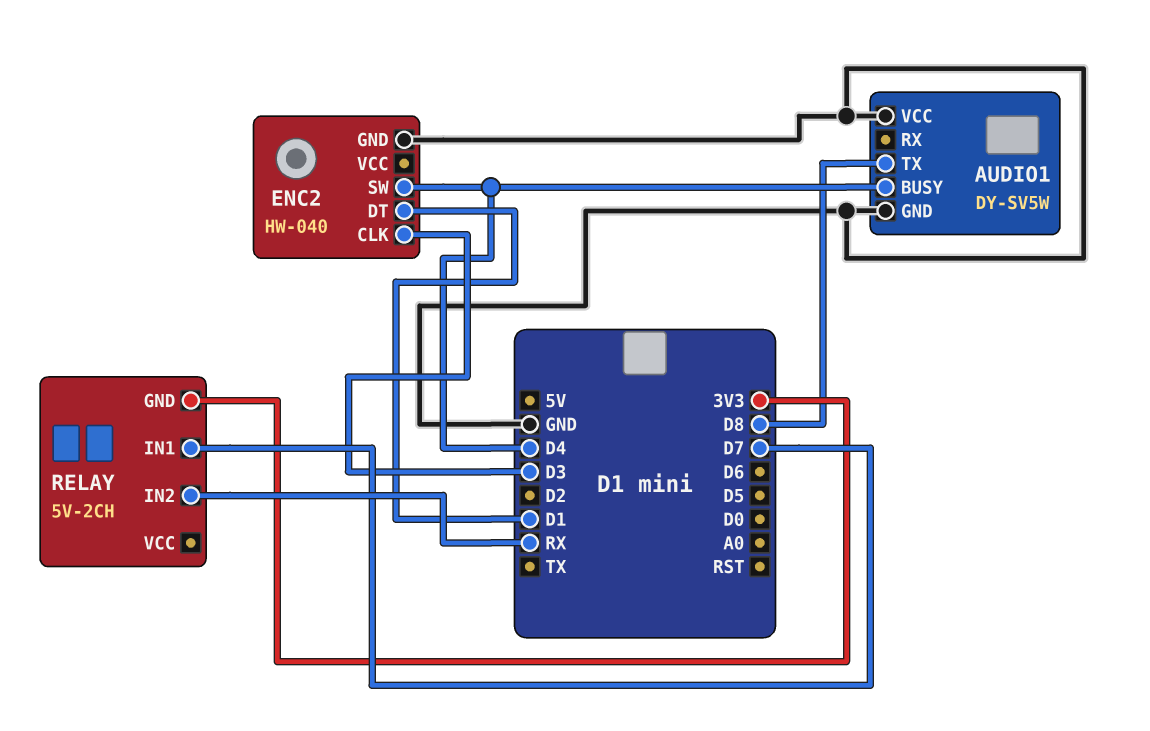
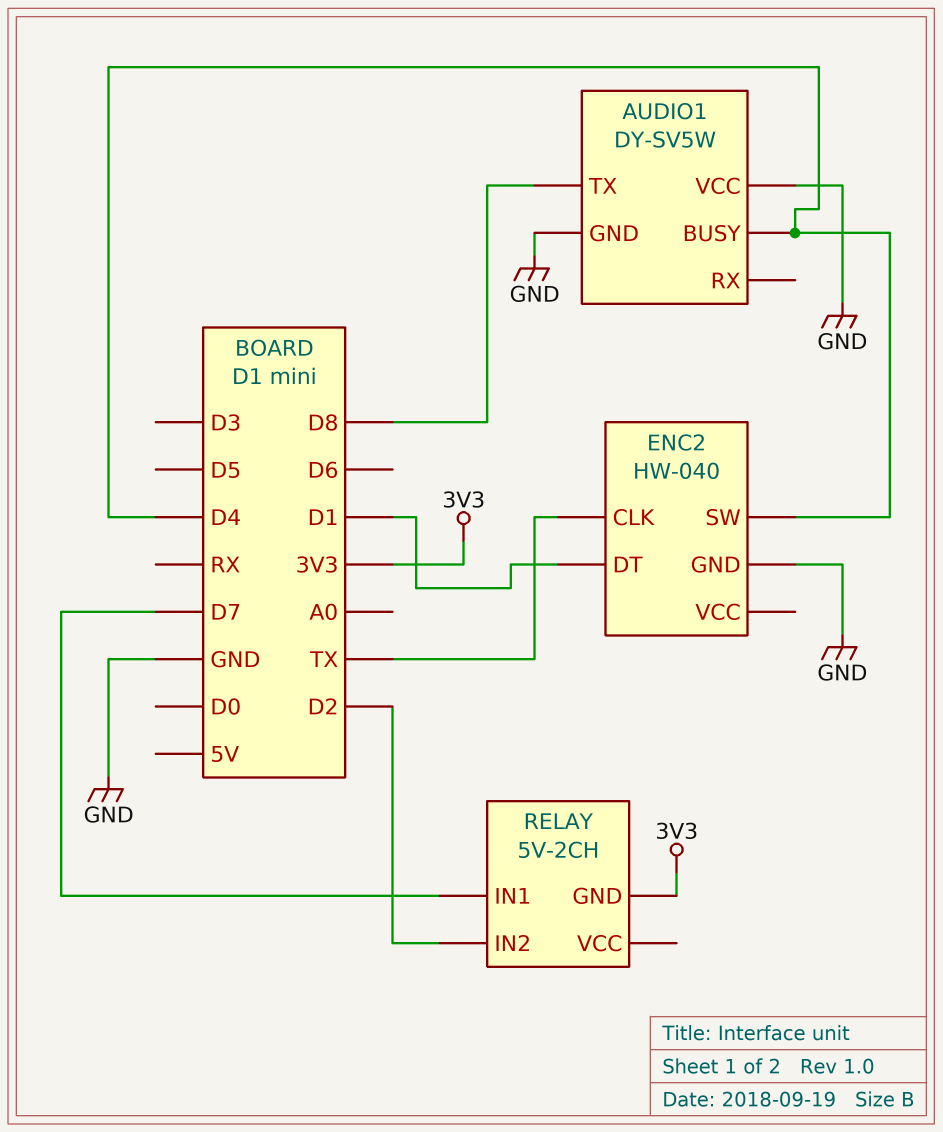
ENC2 pin CLK: D3 -> TX
RELAY pin IN2: RX -> D2

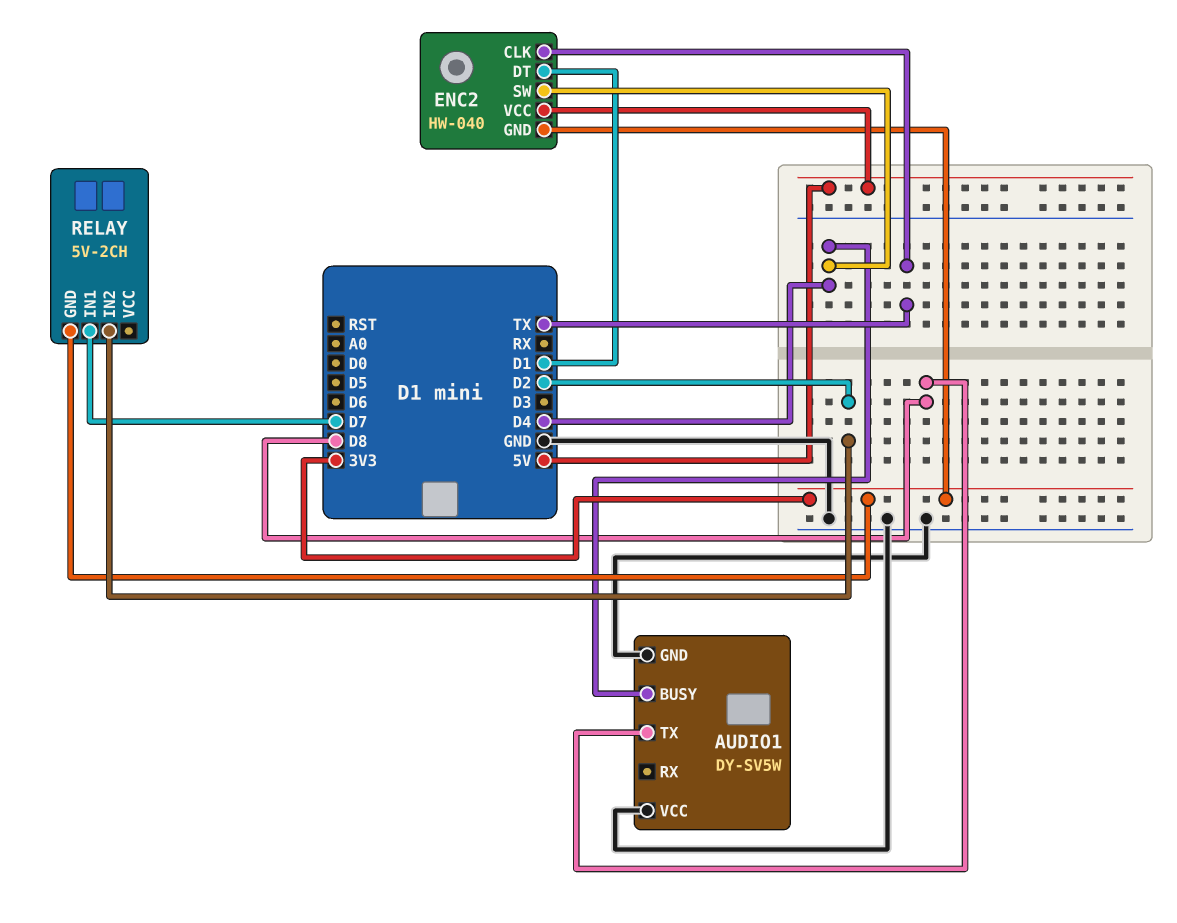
ENC2 pin GND: GND -> 3V3
ENC2 pin VCC: none -> 5V

